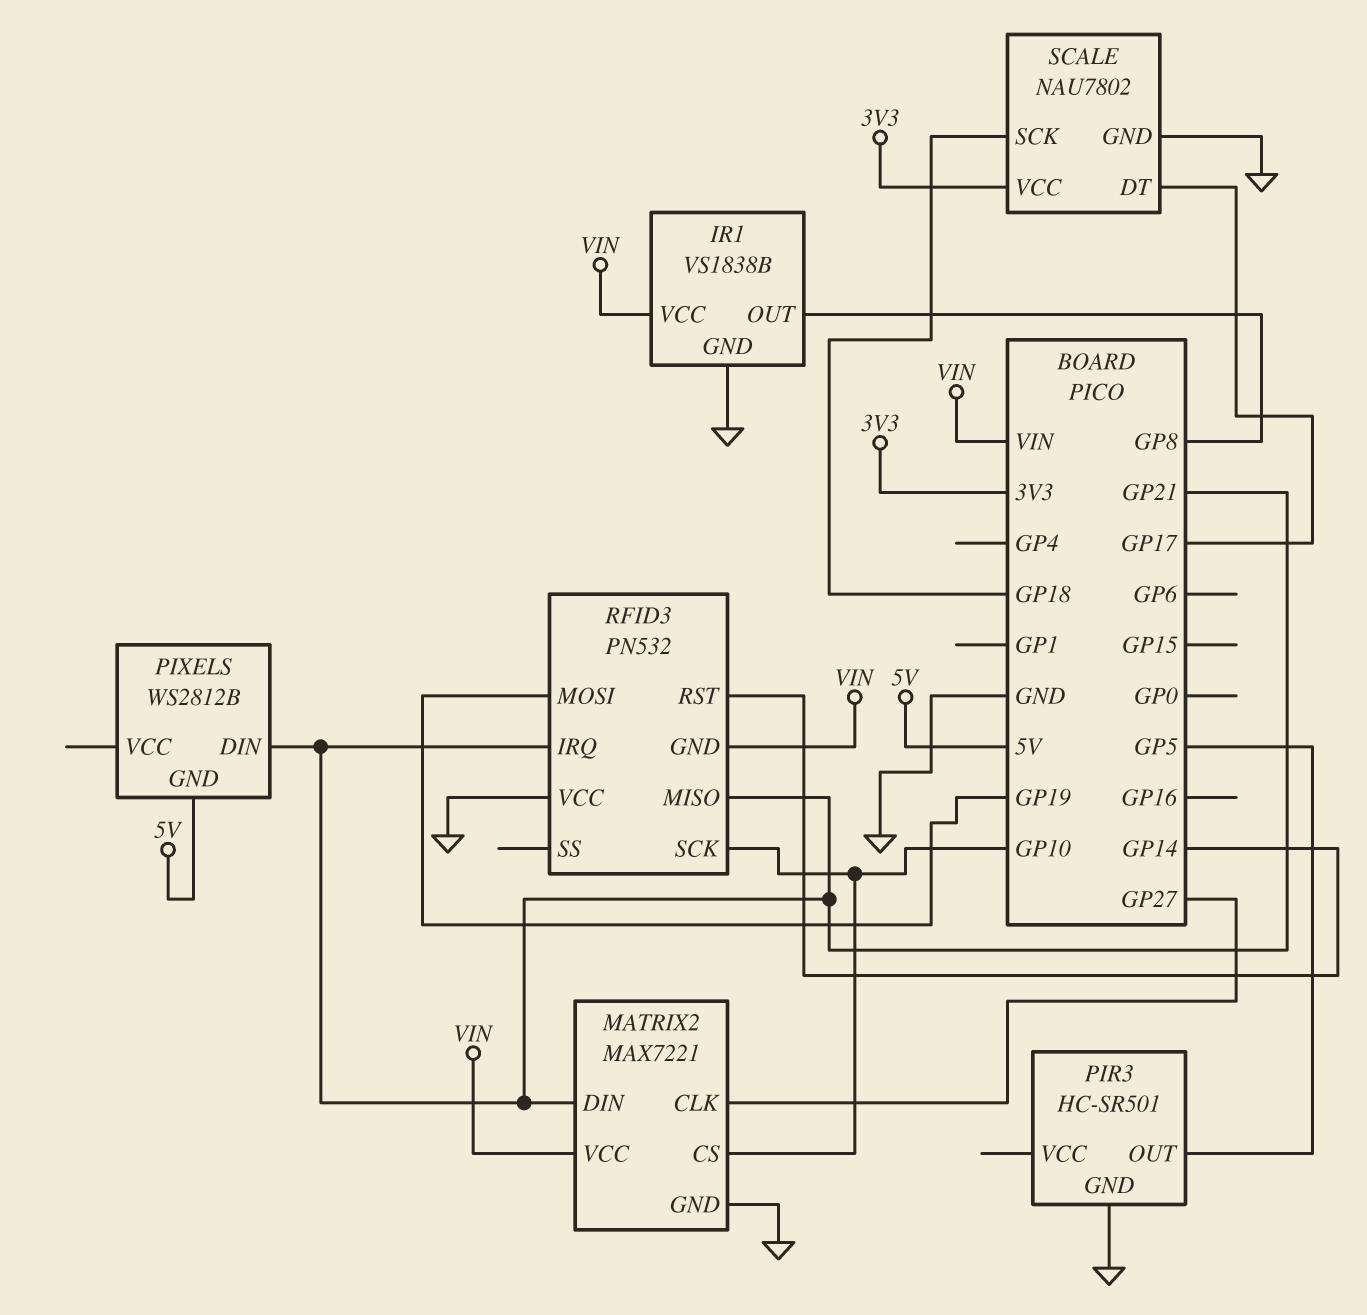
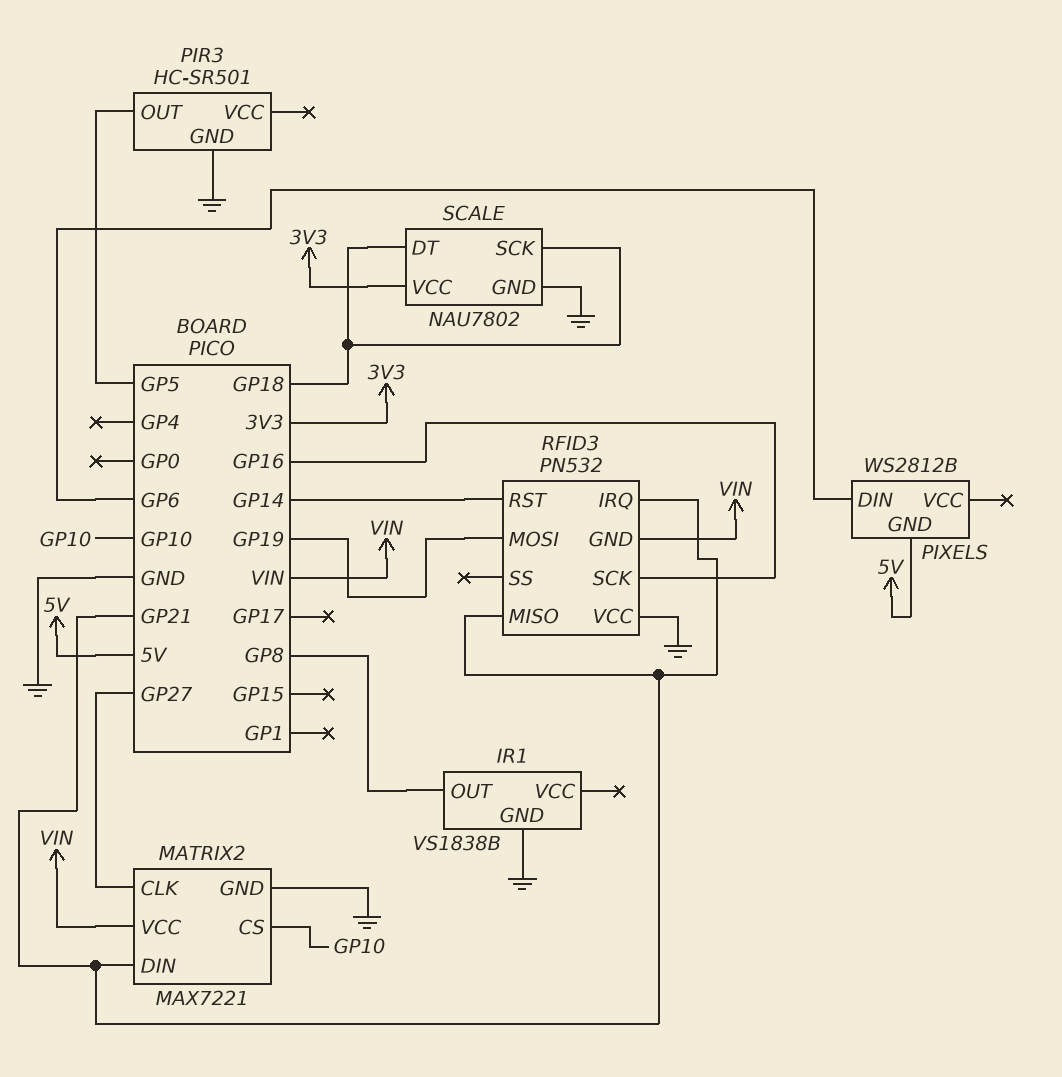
IR1 pin VCC: VIN -> none
PIXELS pin DIN: GP21 -> GP6
RFID3 pin SCK: GP10 -> GP16
SCALE pin DT: GP17 -> GP18

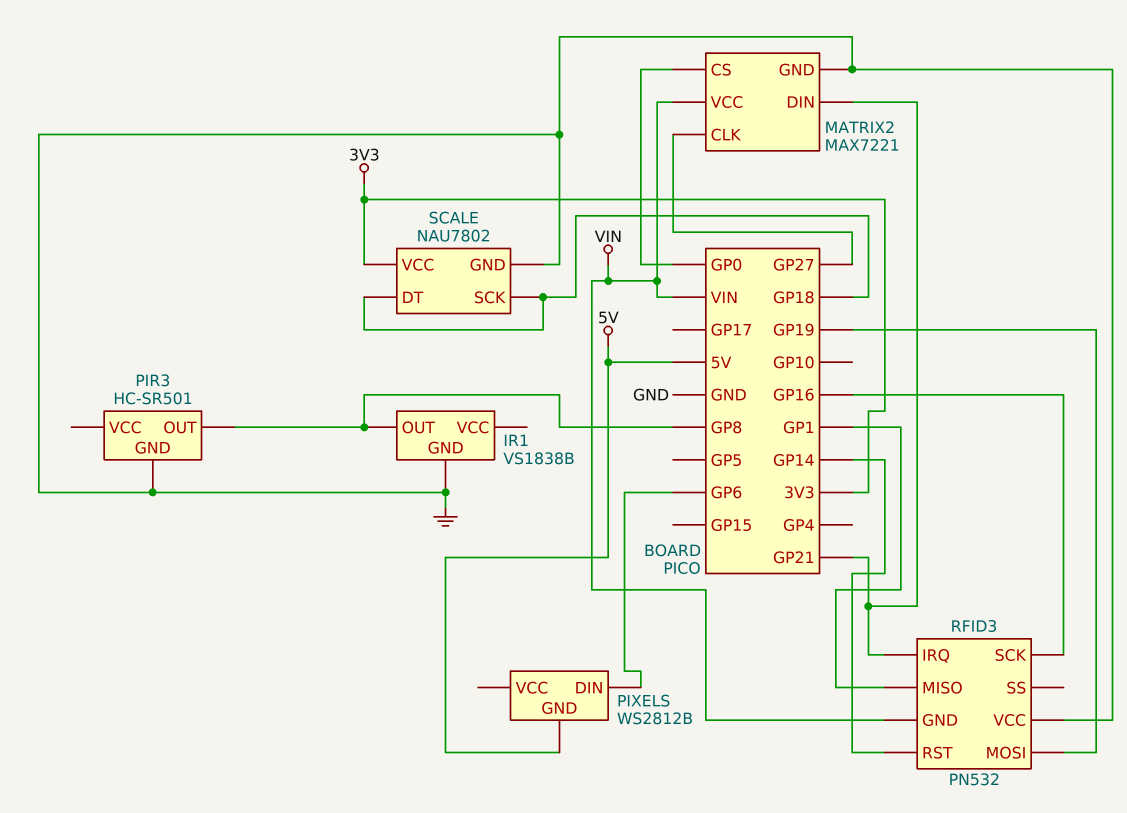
MATRIX2 pin CS: GP10 -> GP0
PIR3 pin OUT: GP5 -> GP8
RFID3 pin MISO: GP21 -> GP1

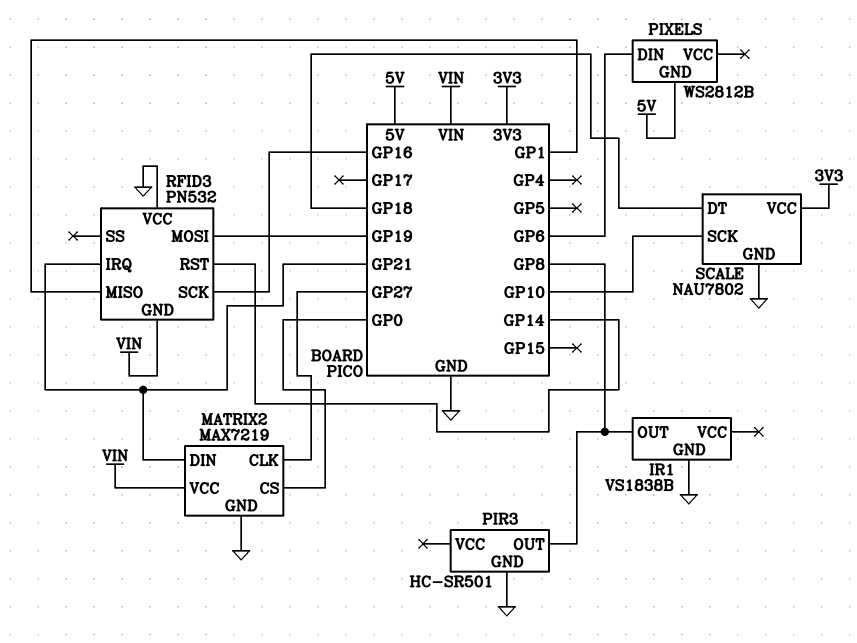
MATRIX2: MAX7221 -> MAX7219
SCALE pin SCK: GP18 -> GP10

